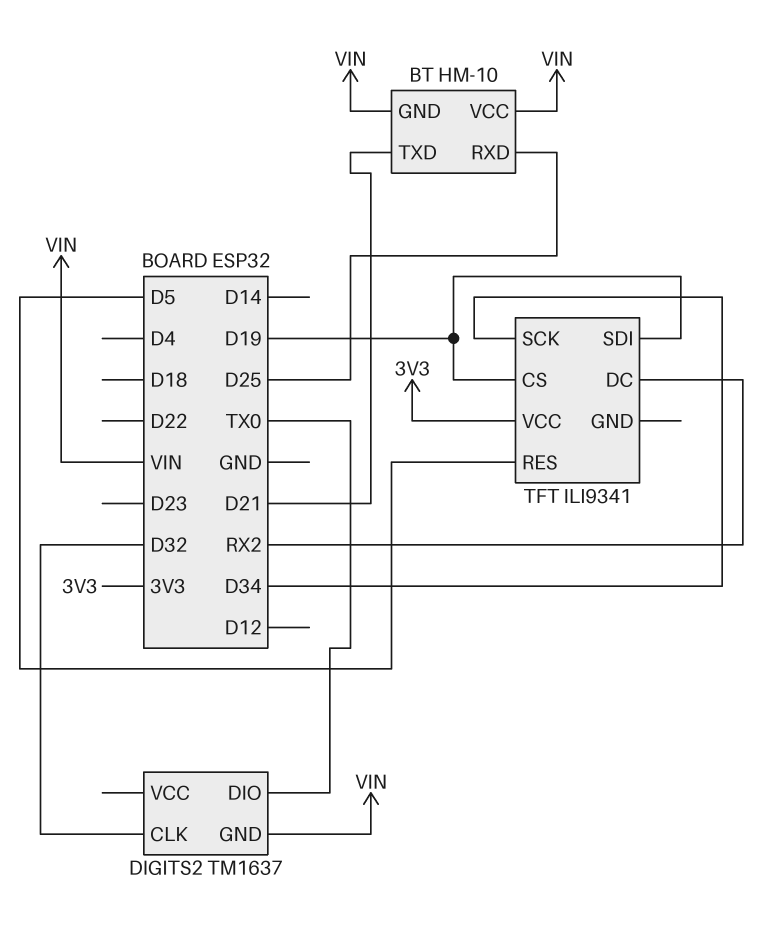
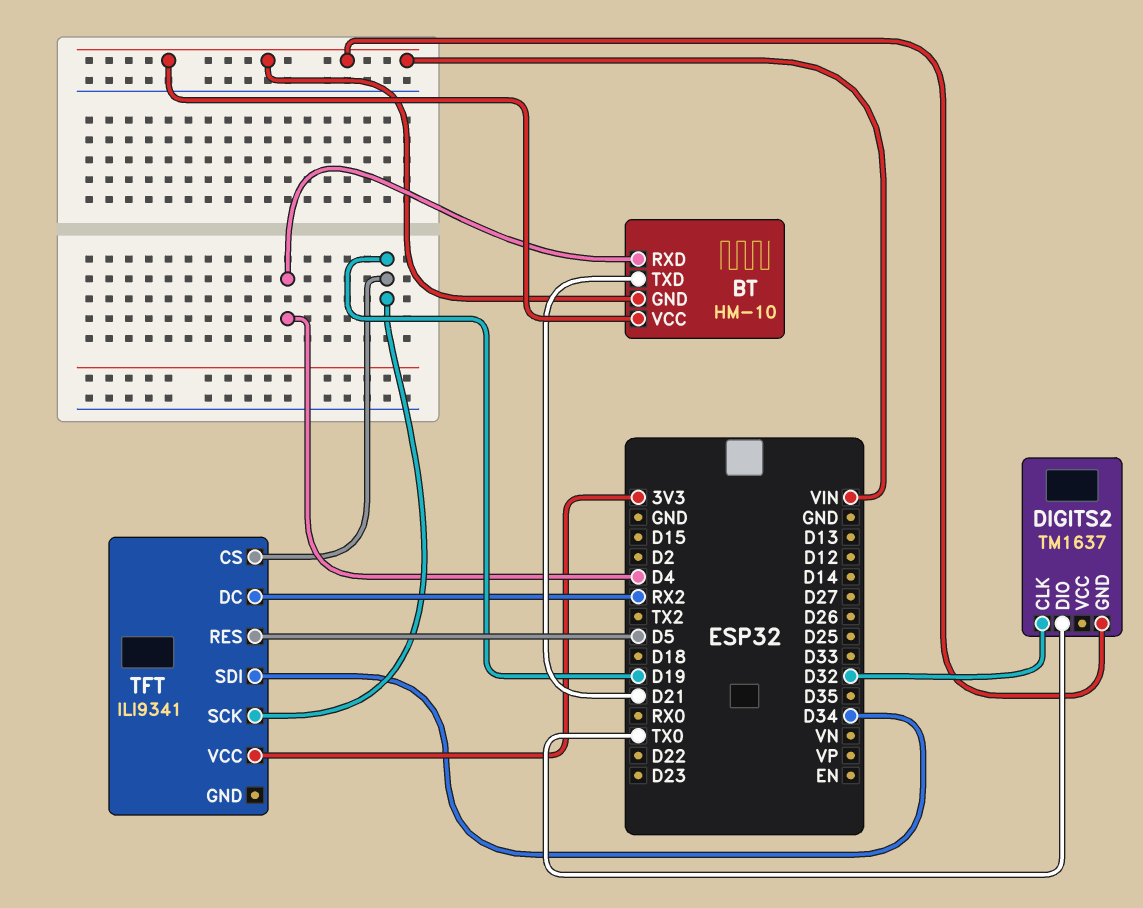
BT pin RXD: D25 -> D4
TFT pin SCK: D34 -> D19
TFT pin SDI: D19 -> D34

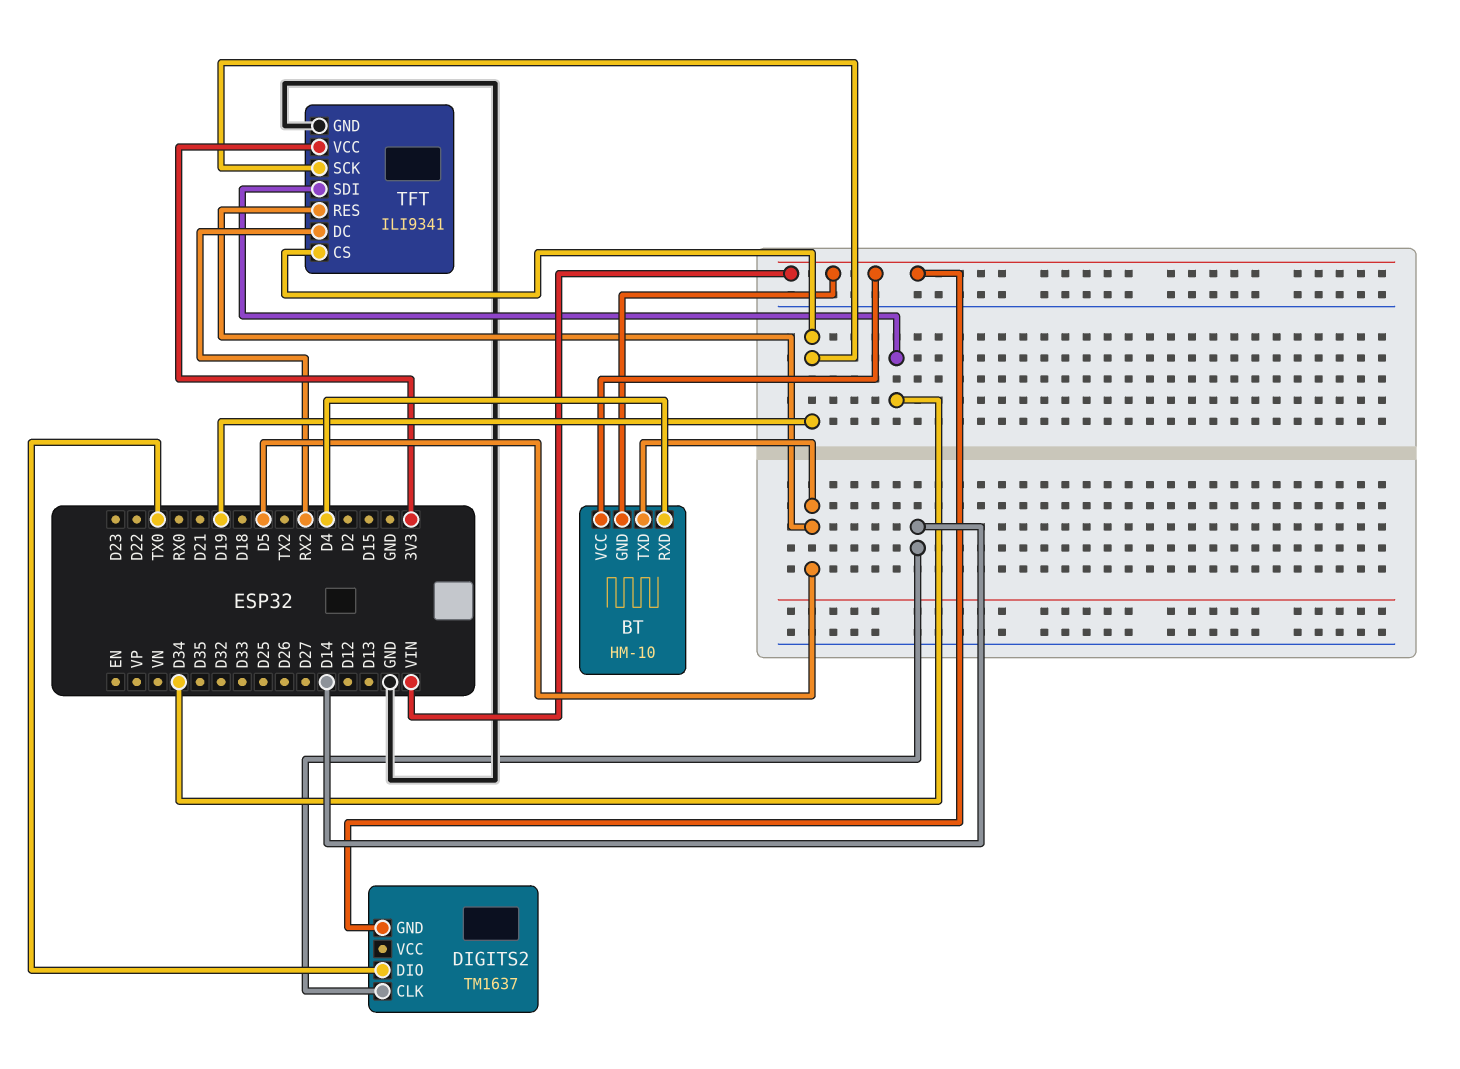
BT pin TXD: D21 -> D5
DIGITS2 pin CLK: D32 -> D14
TFT pin GND: none -> GND

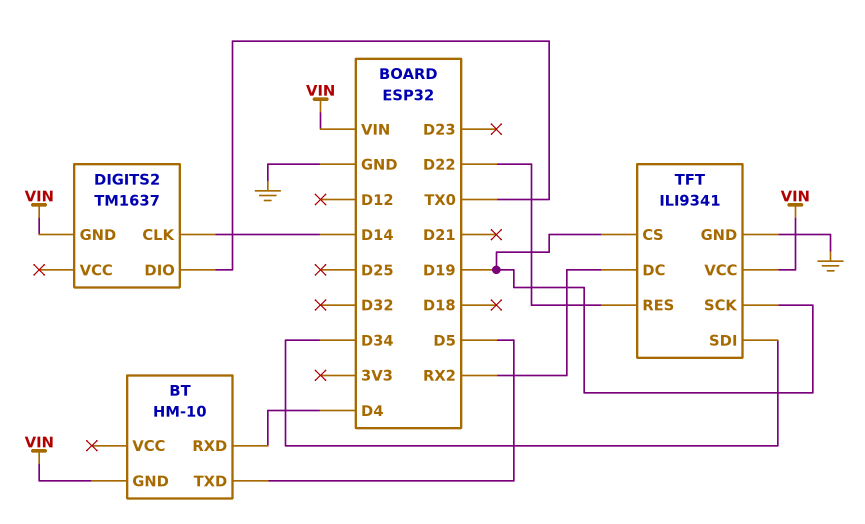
BT pin VCC: VIN -> none
TFT pin RES: D5 -> D22
TFT pin VCC: 3V3 -> VIN

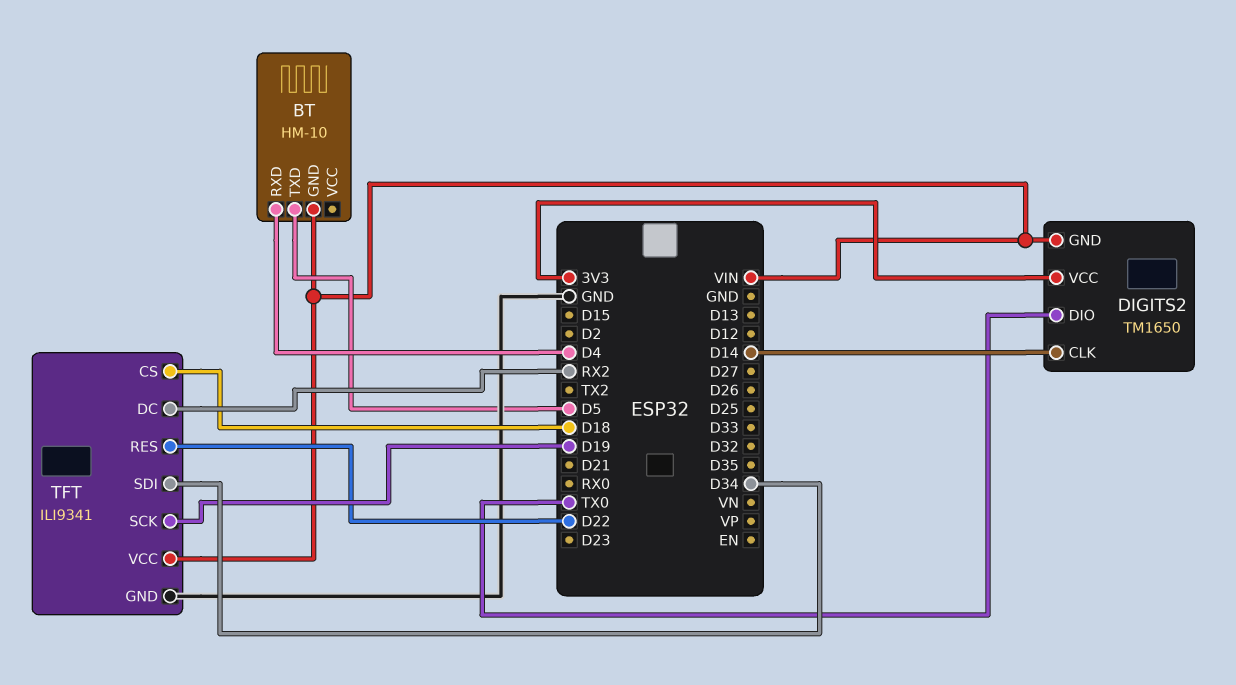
DIGITS2: TM1637 -> TM1650
DIGITS2 pin VCC: none -> 3V3
TFT pin CS: D19 -> D18

